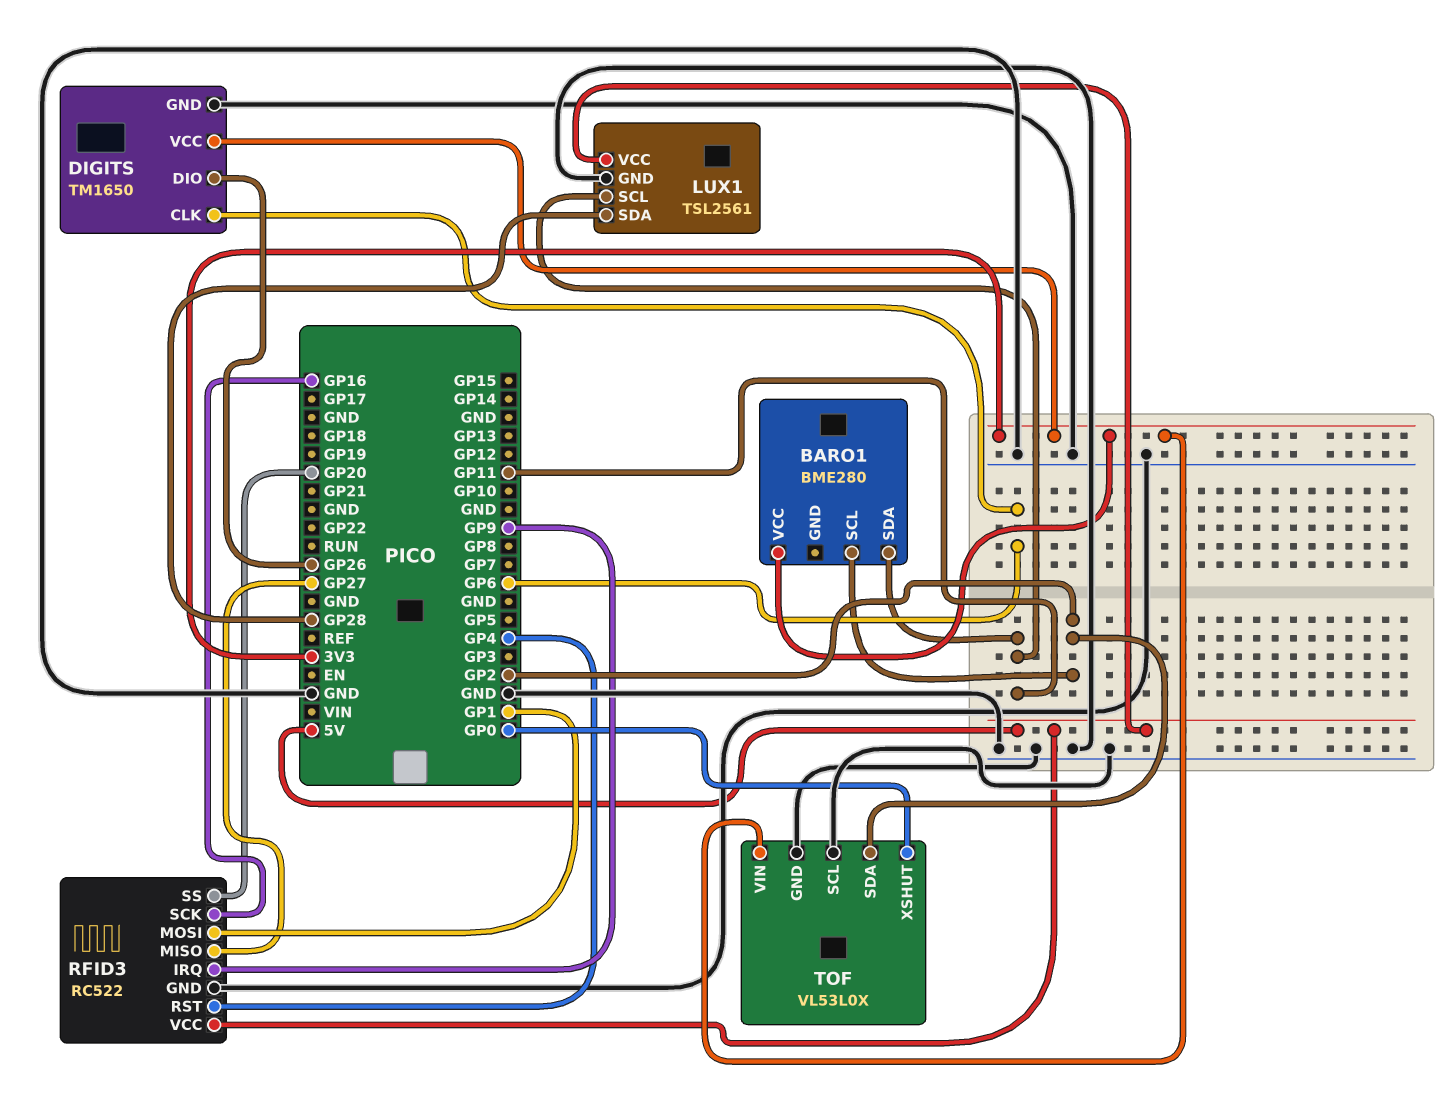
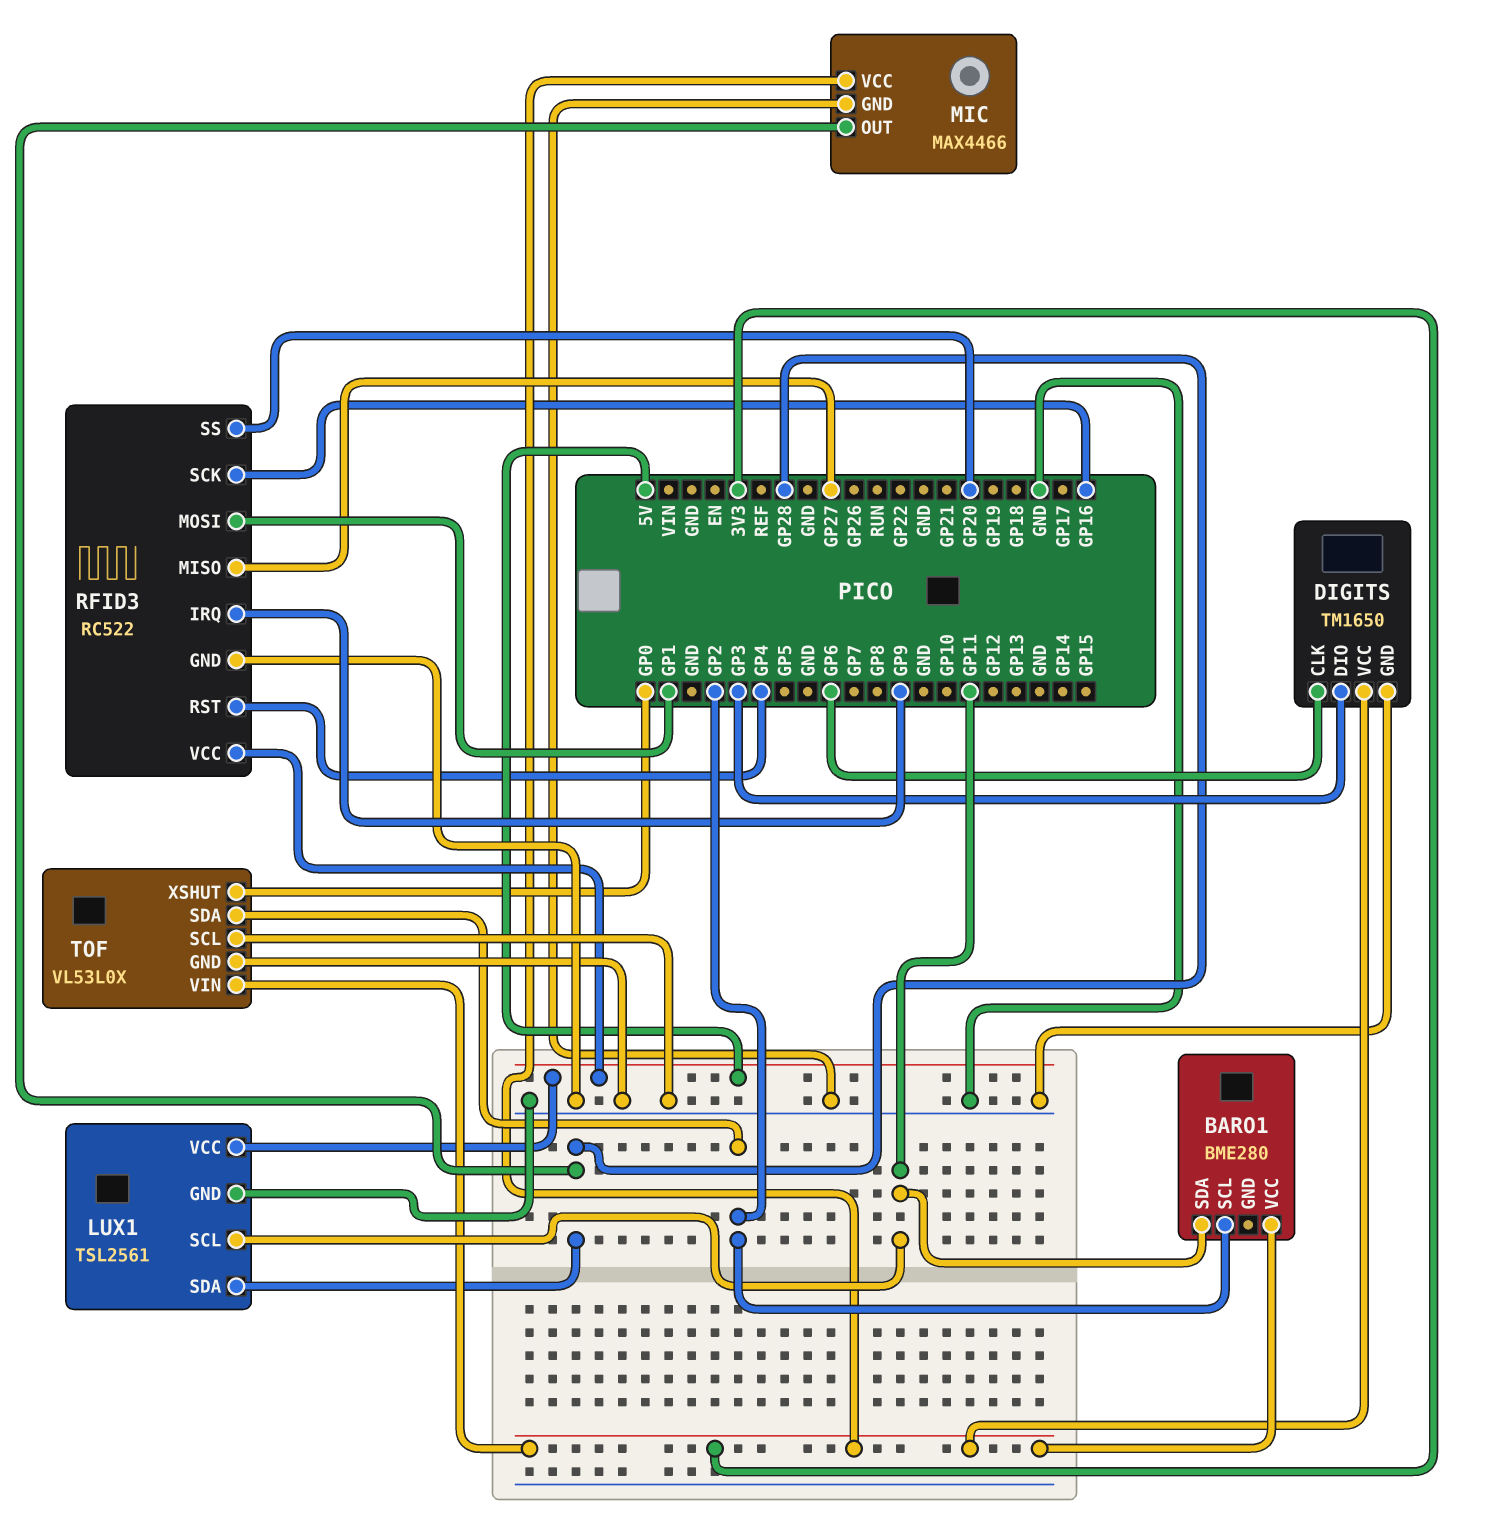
DIGITS pin DIO: GP26 -> GP3
MIC: none -> MAX4466
MIC pin GND: none -> GND
MIC pin OUT: none -> GP28
MIC pin VCC: none -> 3V3

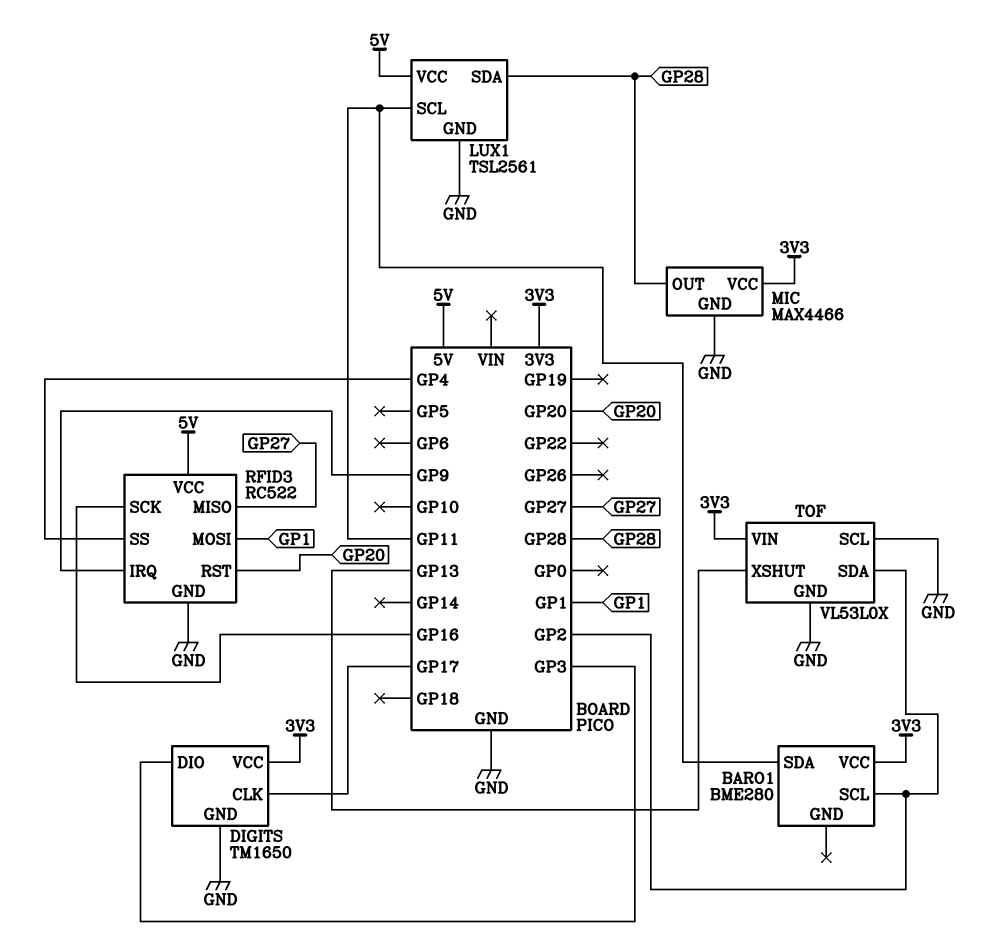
DIGITS pin CLK: GP6 -> GP17
RFID3 pin RST: GP4 -> GP20
RFID3 pin SS: GP20 -> GP4
TOF pin XSHUT: GP0 -> GP13

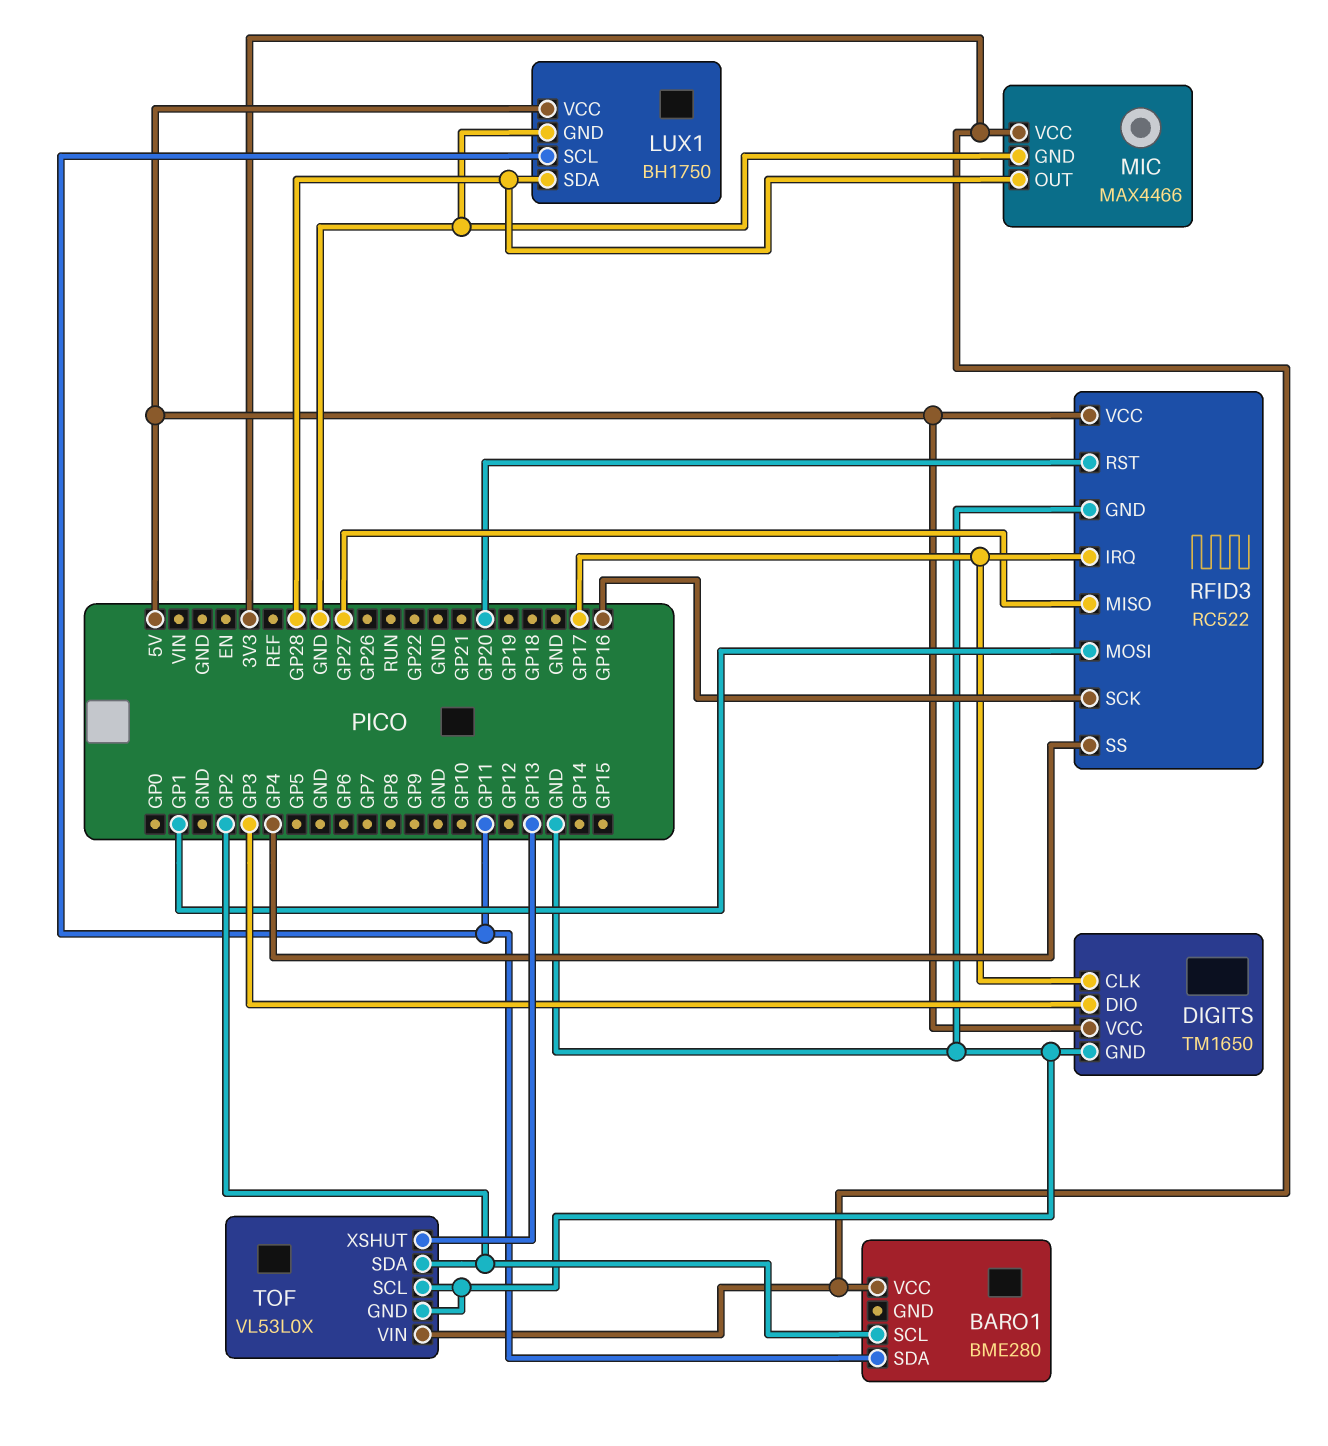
DIGITS pin VCC: 3V3 -> 5V
LUX1: TSL2561 -> BH1750
RFID3 pin IRQ: GP9 -> GP17

